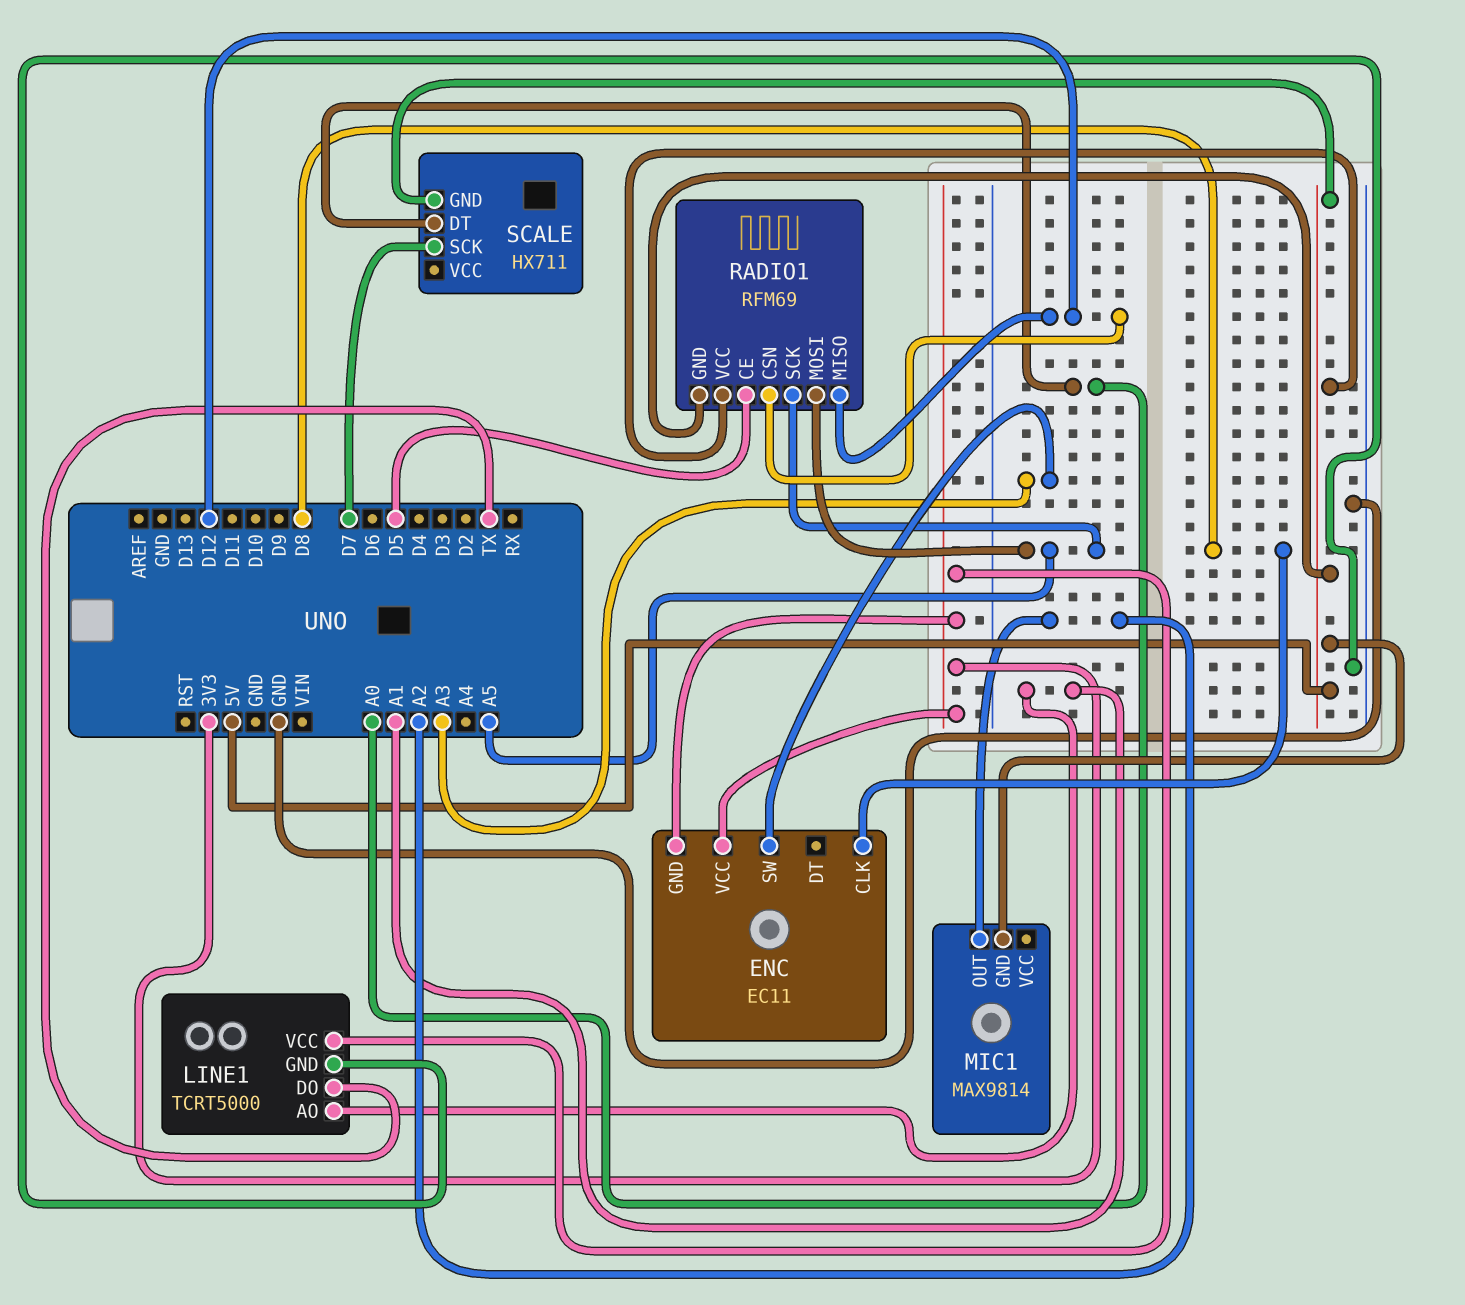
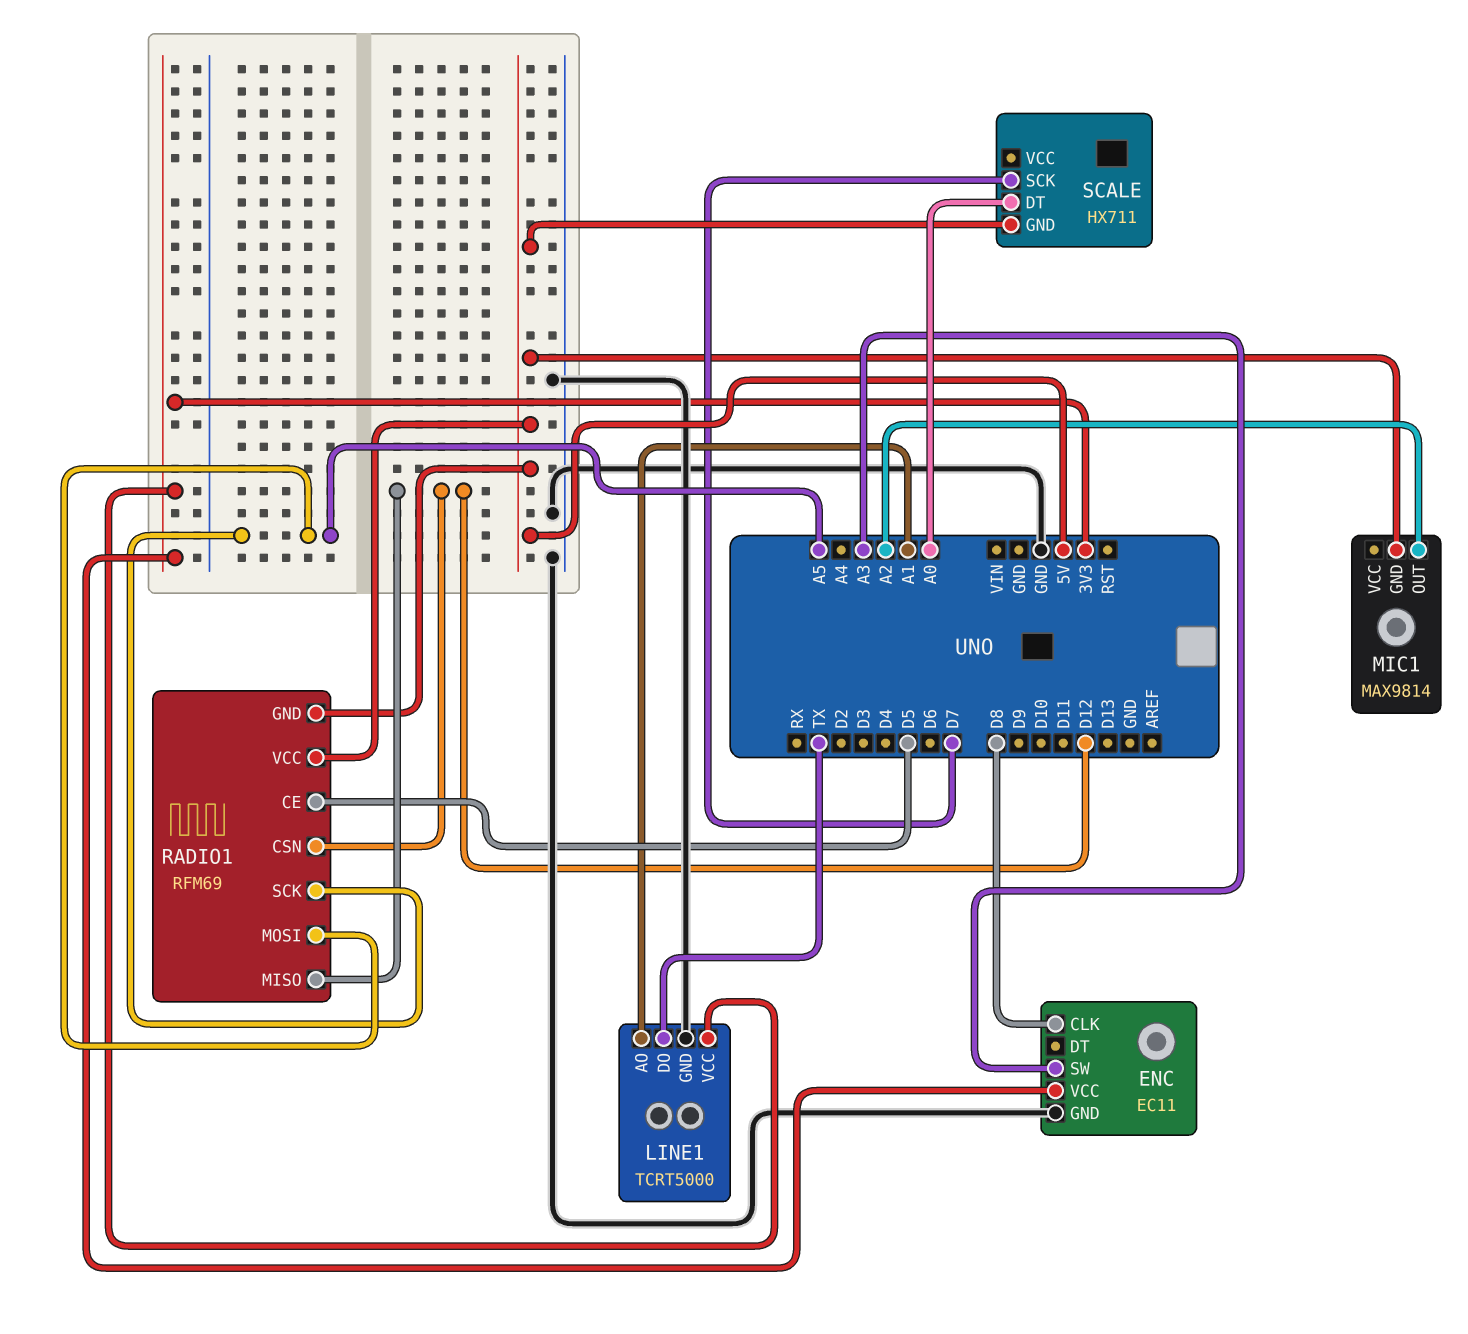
ENC pin GND: 3V3 -> GND

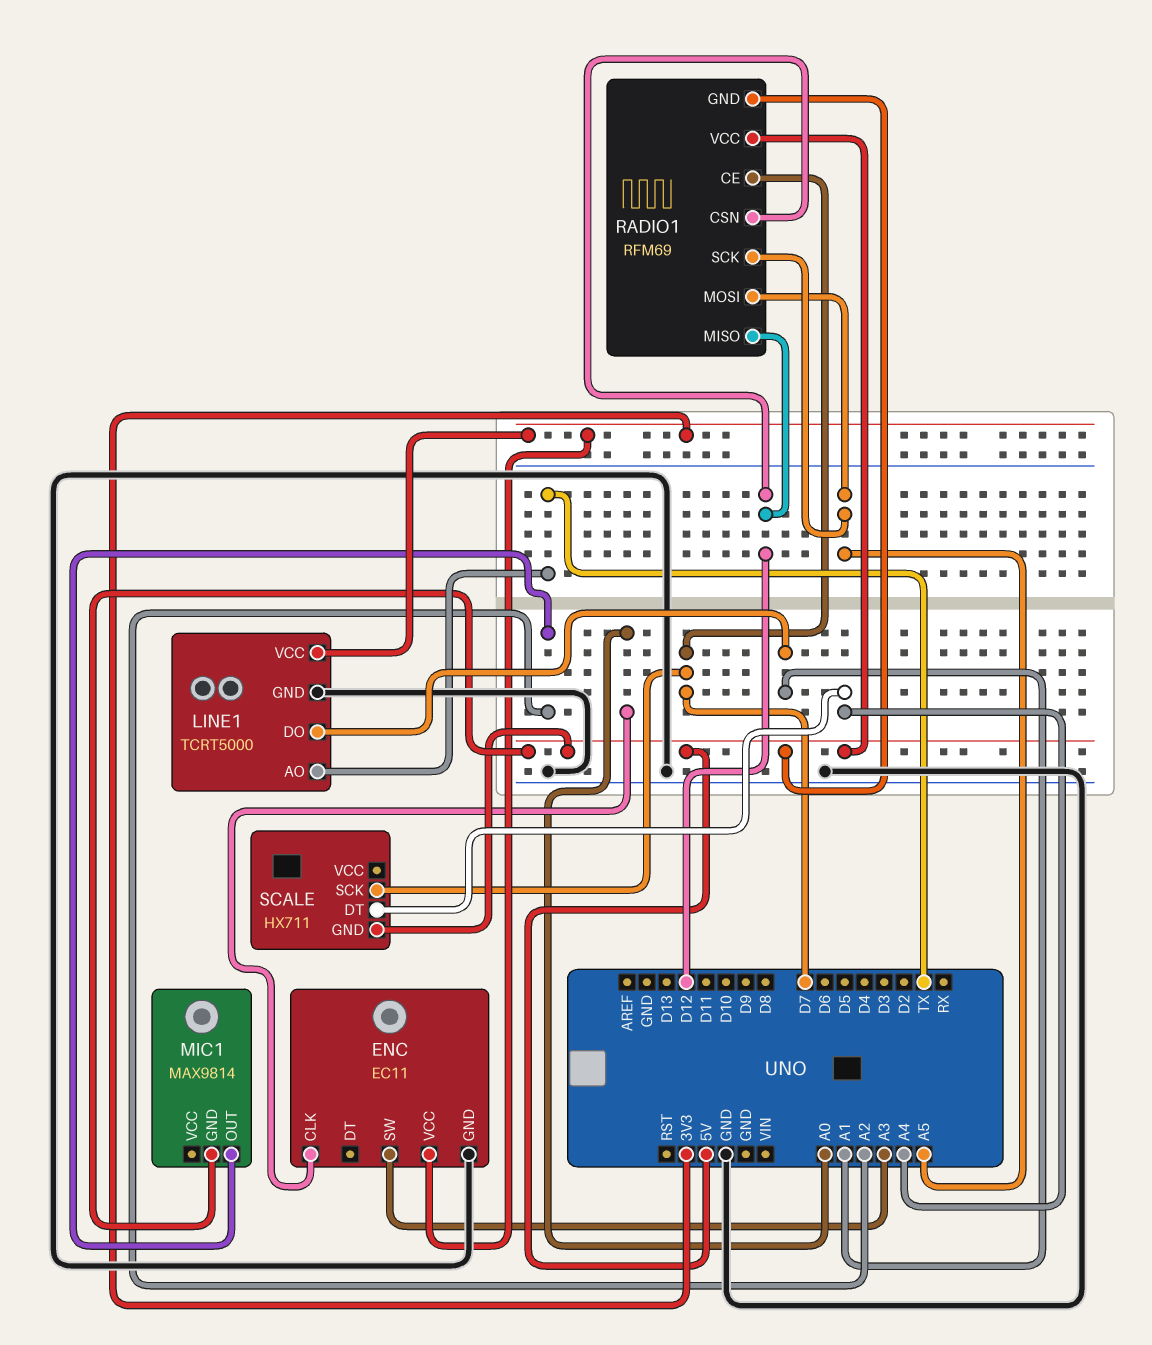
ENC pin CLK: D8 -> A0
LINE1 pin AO: A1 -> TX
LINE1 pin DO: TX -> A1
RADIO1 pin CE: D5 -> D7
SCALE pin DT: A0 -> A4

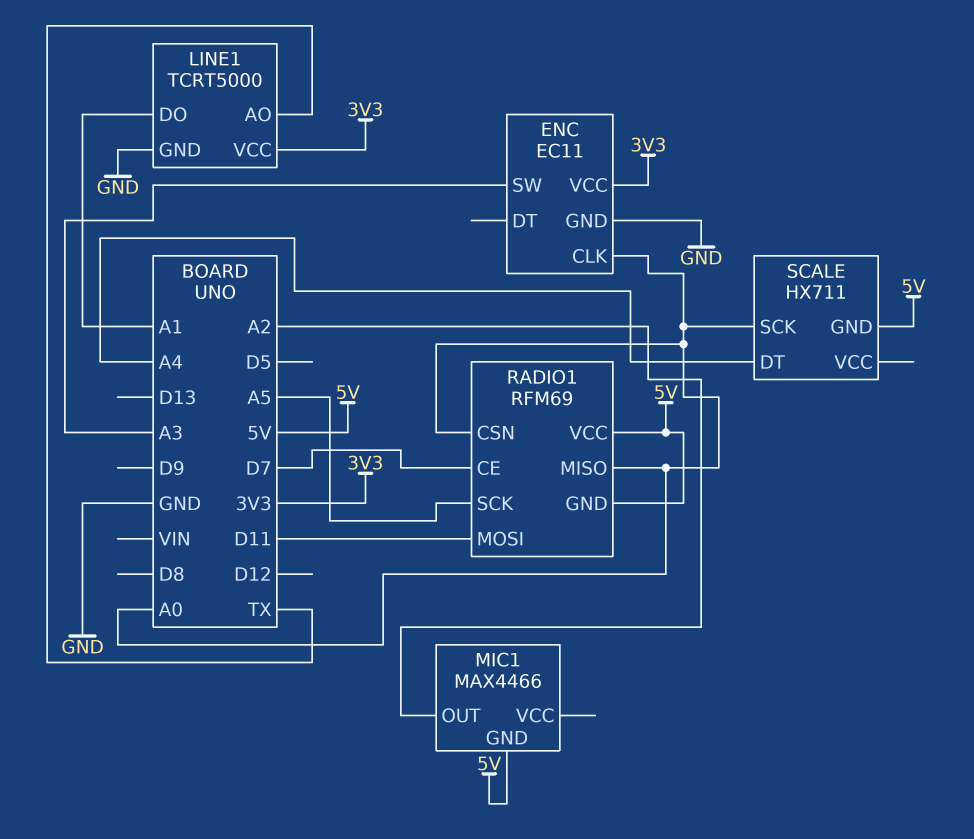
MIC1: MAX9814 -> MAX4466
RADIO1 pin CSN: D12 -> A0
RADIO1 pin MISO: D12 -> A0
RADIO1 pin MOSI: A5 -> D11
SCALE pin SCK: D7 -> A0

